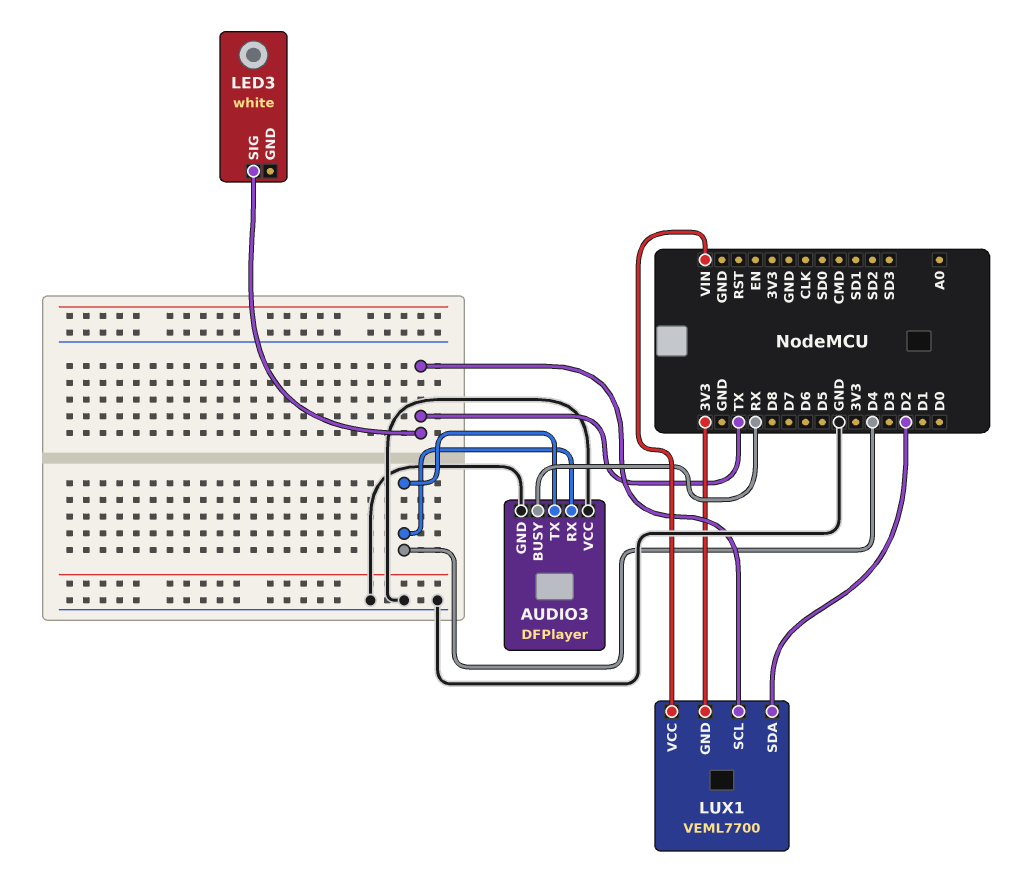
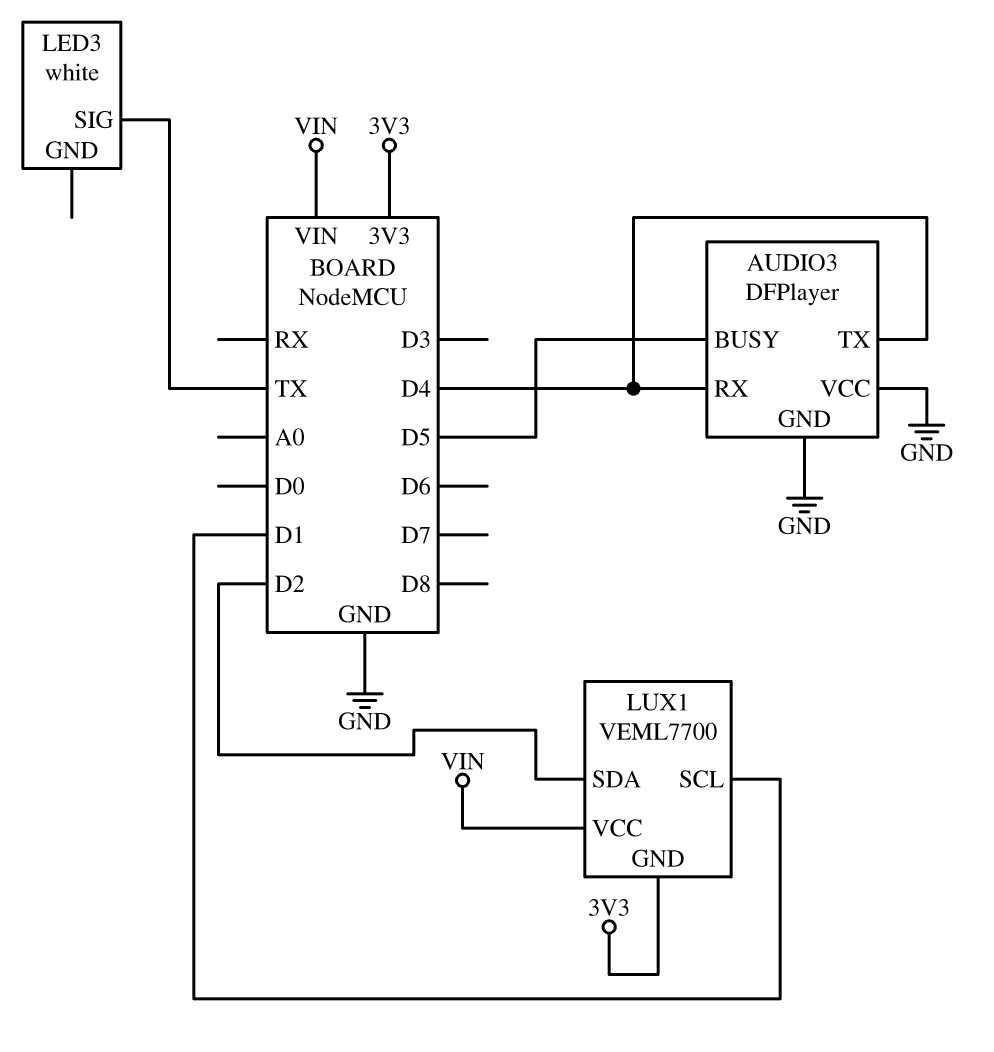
AUDIO3 pin BUSY: RX -> D5
LUX1 pin SCL: TX -> D1

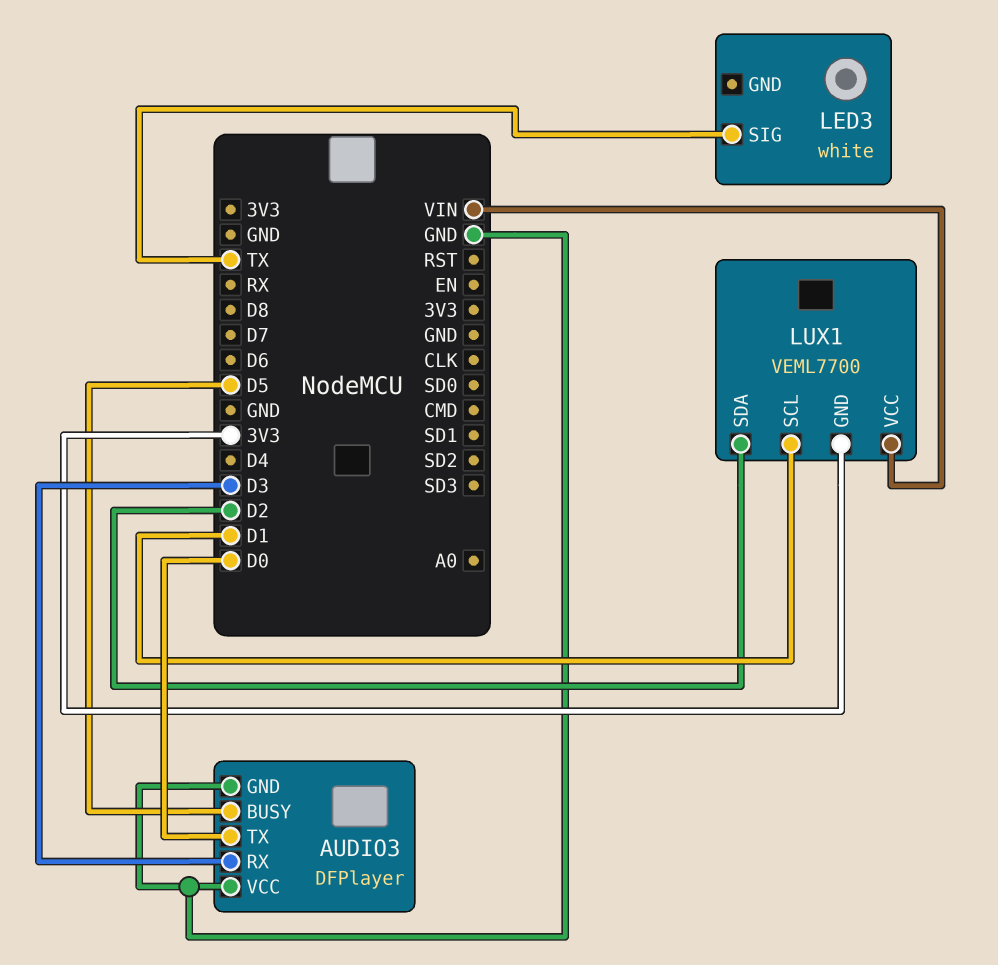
AUDIO3 pin RX: D4 -> D3
AUDIO3 pin TX: D4 -> D0

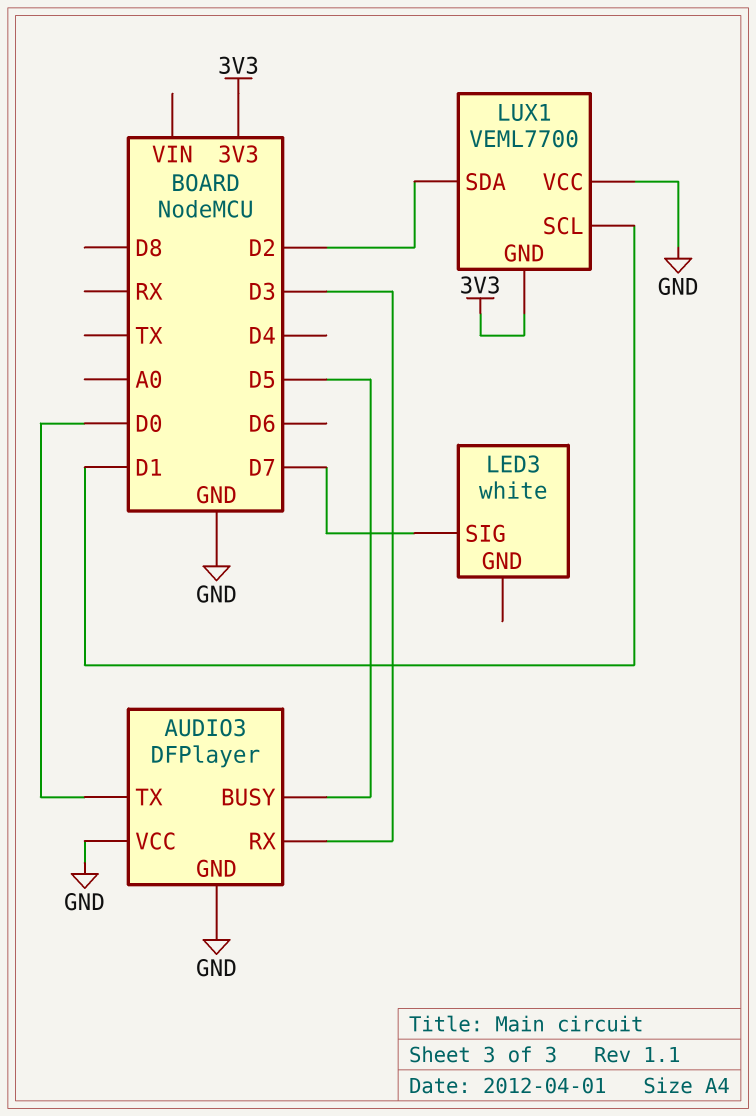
LED3 pin SIG: TX -> D7
LUX1 pin VCC: VIN -> GND

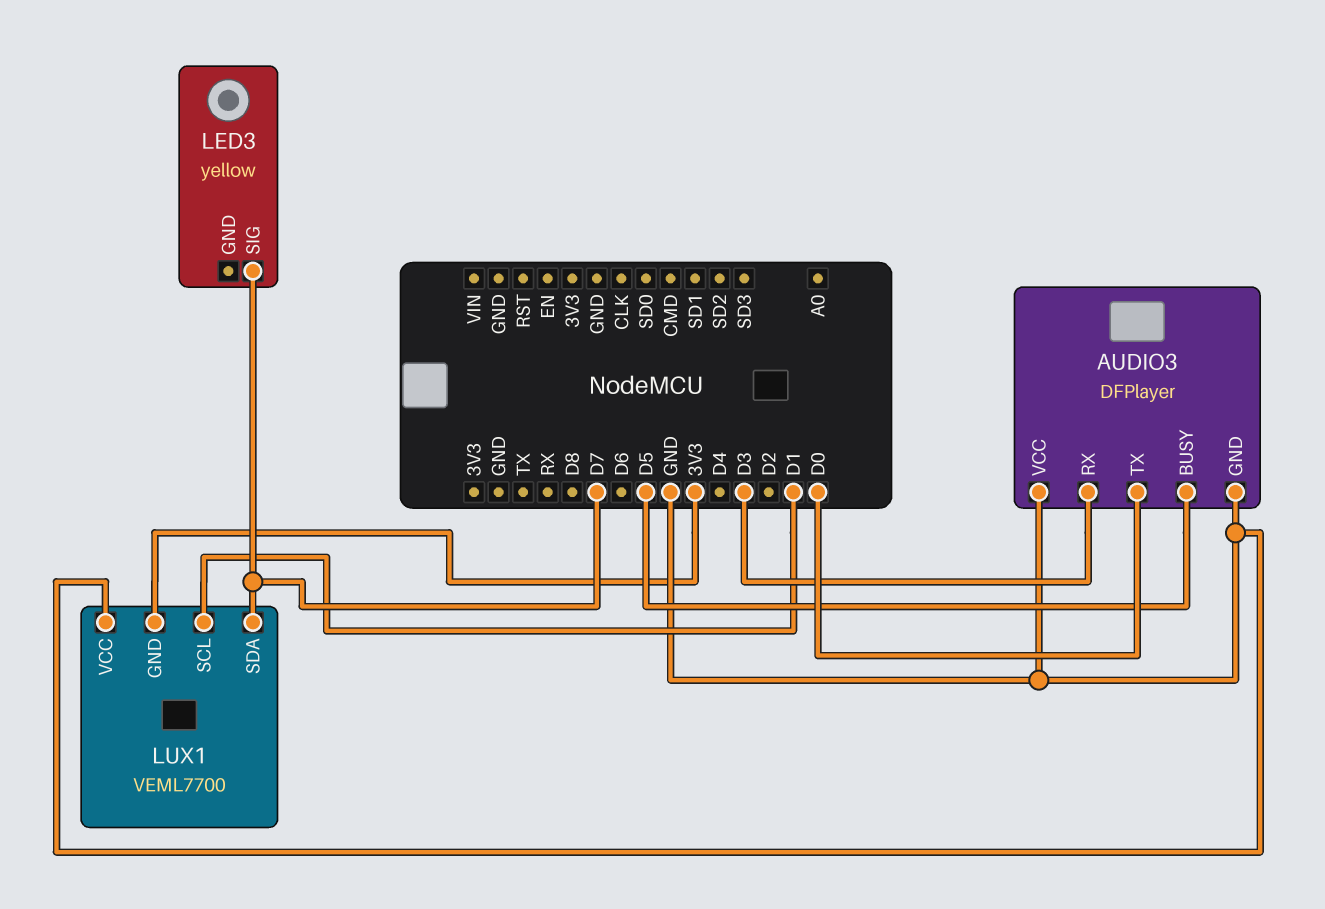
LED3: white -> yellow
LUX1 pin SDA: D2 -> D7

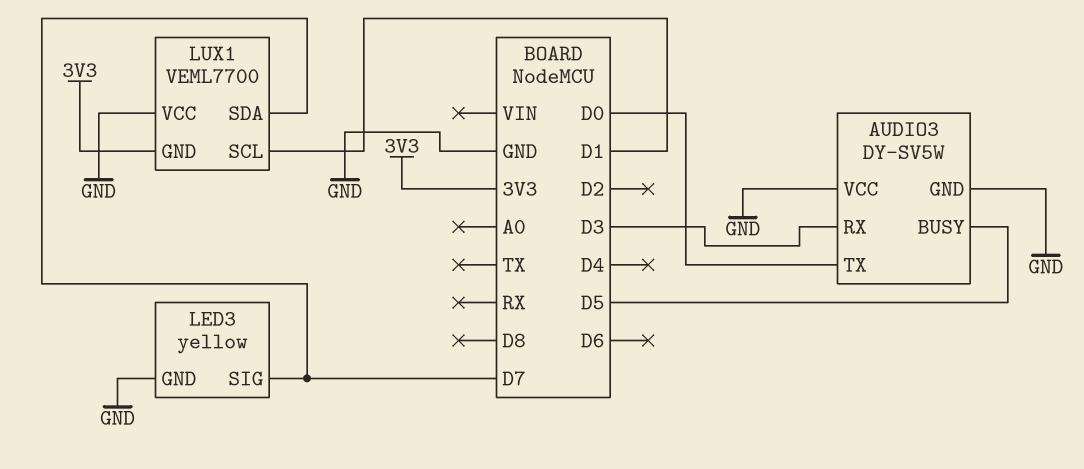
AUDIO3: DFPlayer -> DY-SV5W
LED3 pin GND: none -> GND

